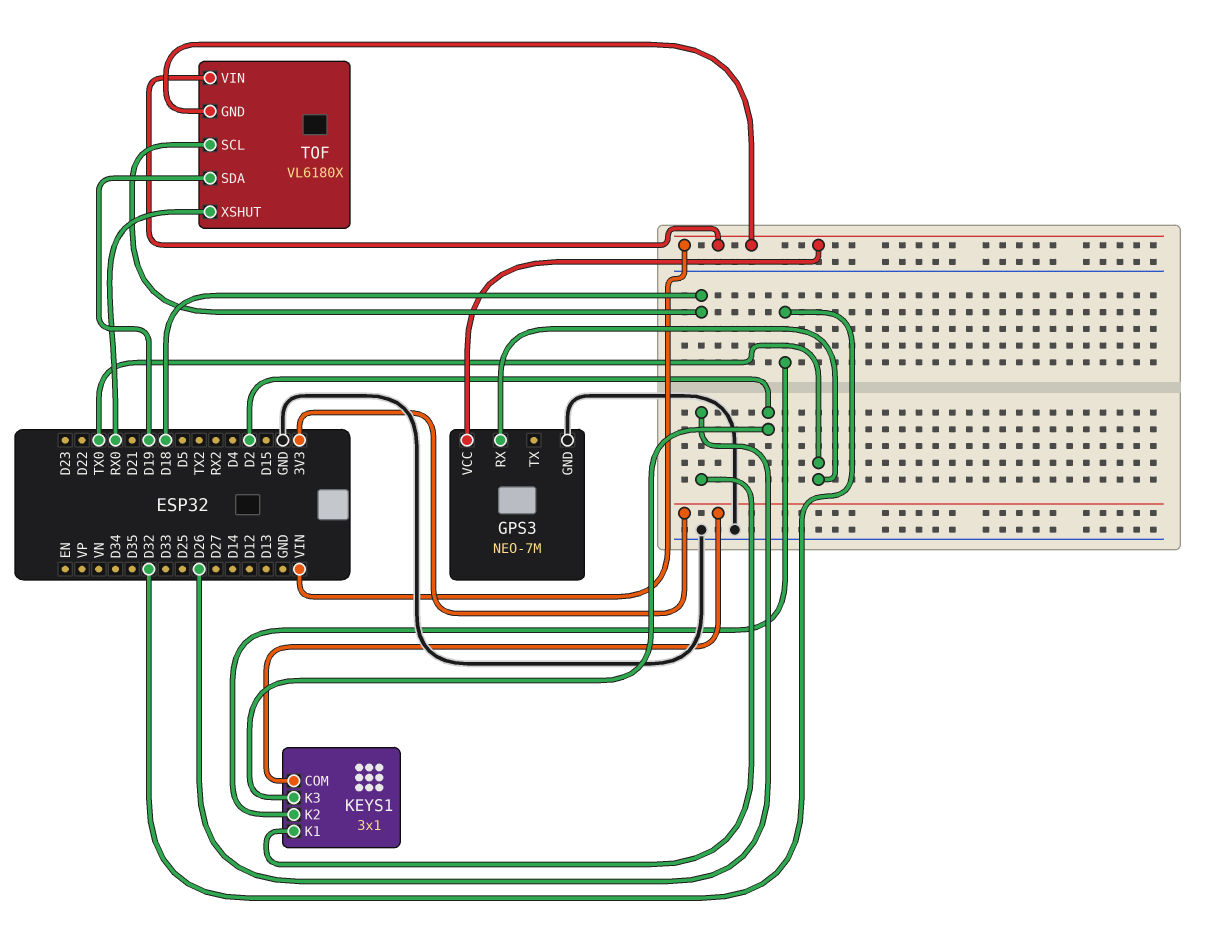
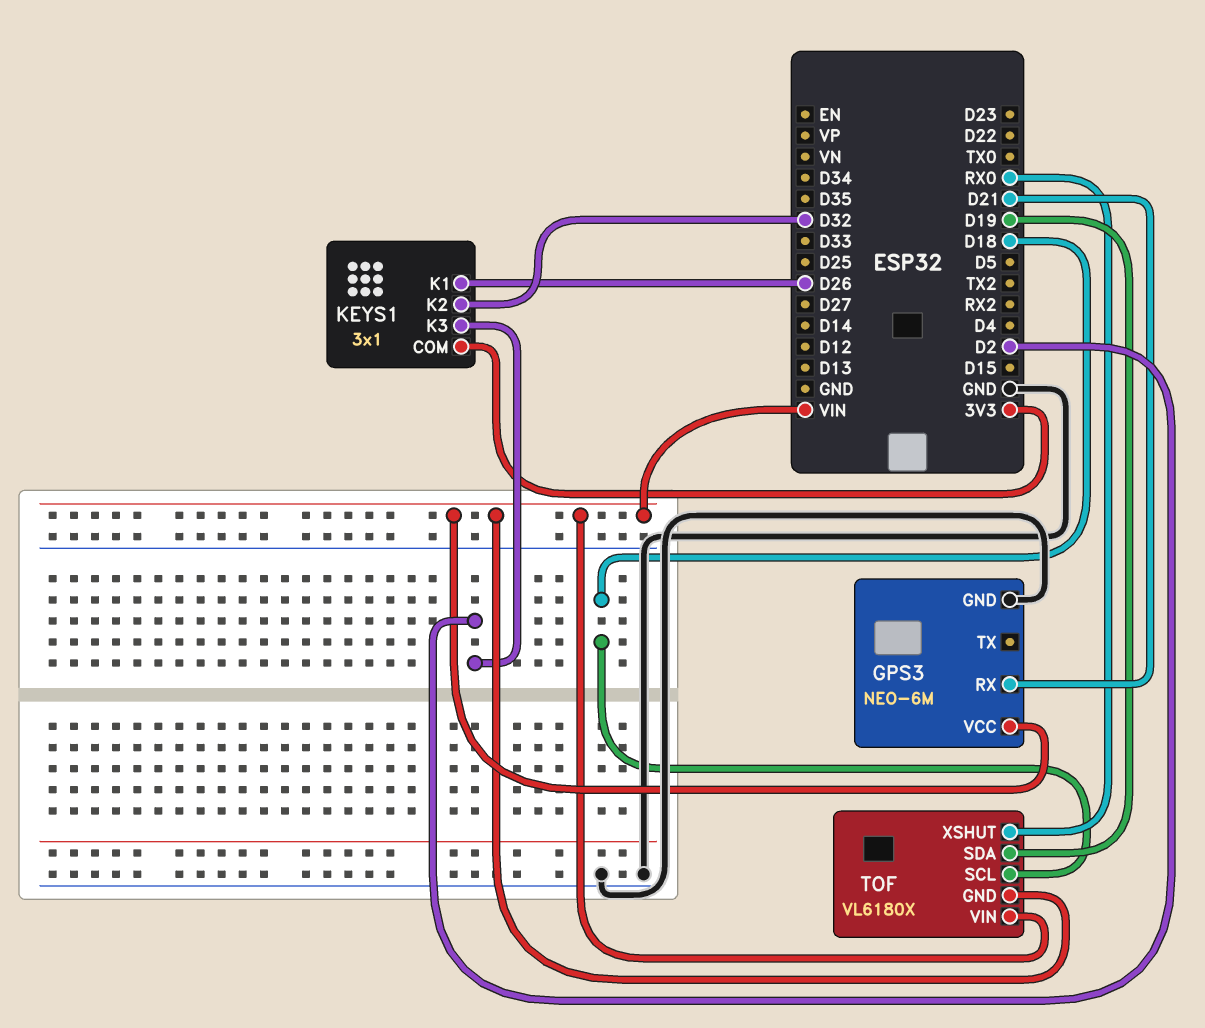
GPS3: NEO-7M -> NEO-6M
GPS3 pin RX: TX0 -> D21

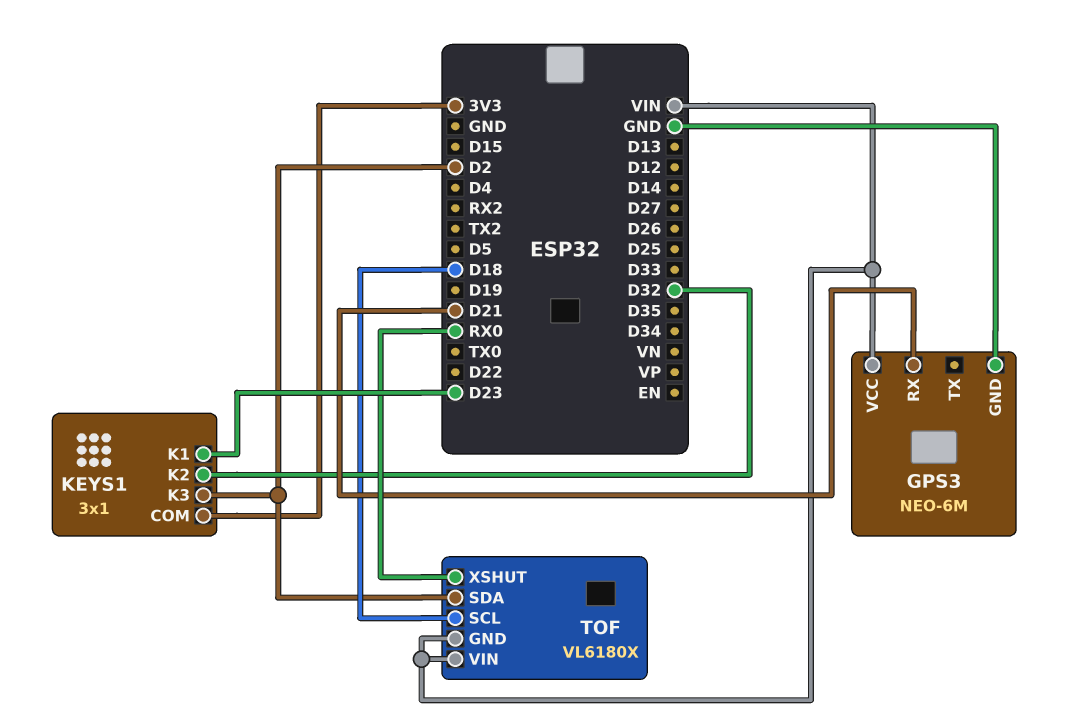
KEYS1 pin K1: D26 -> D23
TOF pin SDA: D19 -> D2

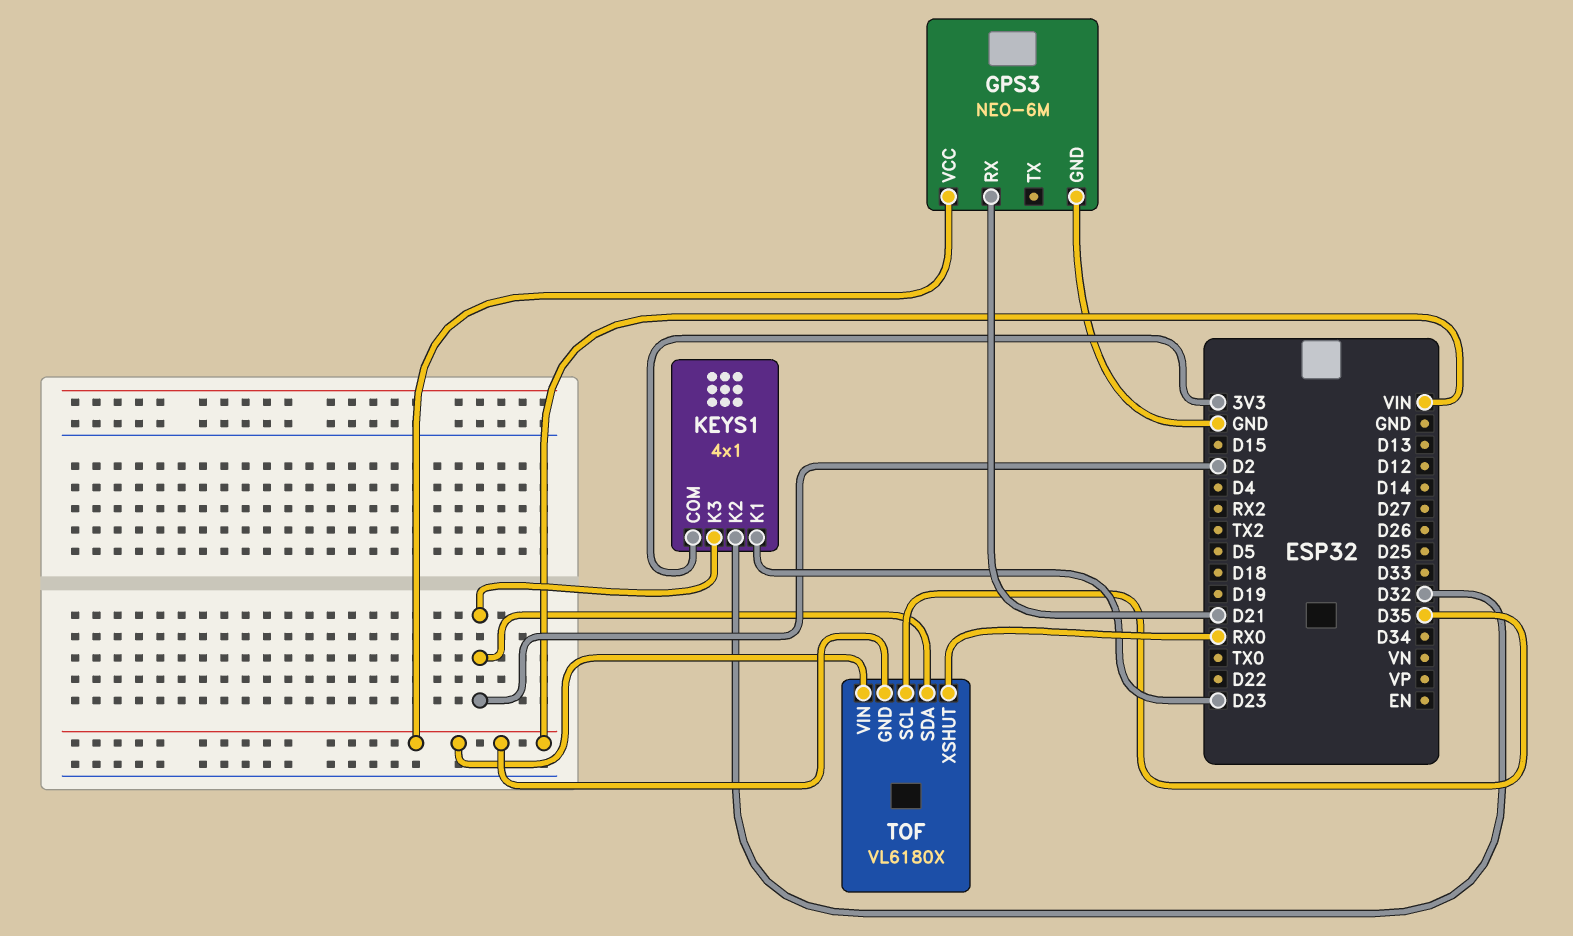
KEYS1: 3x1 -> 4x1
TOF pin SCL: D18 -> D35

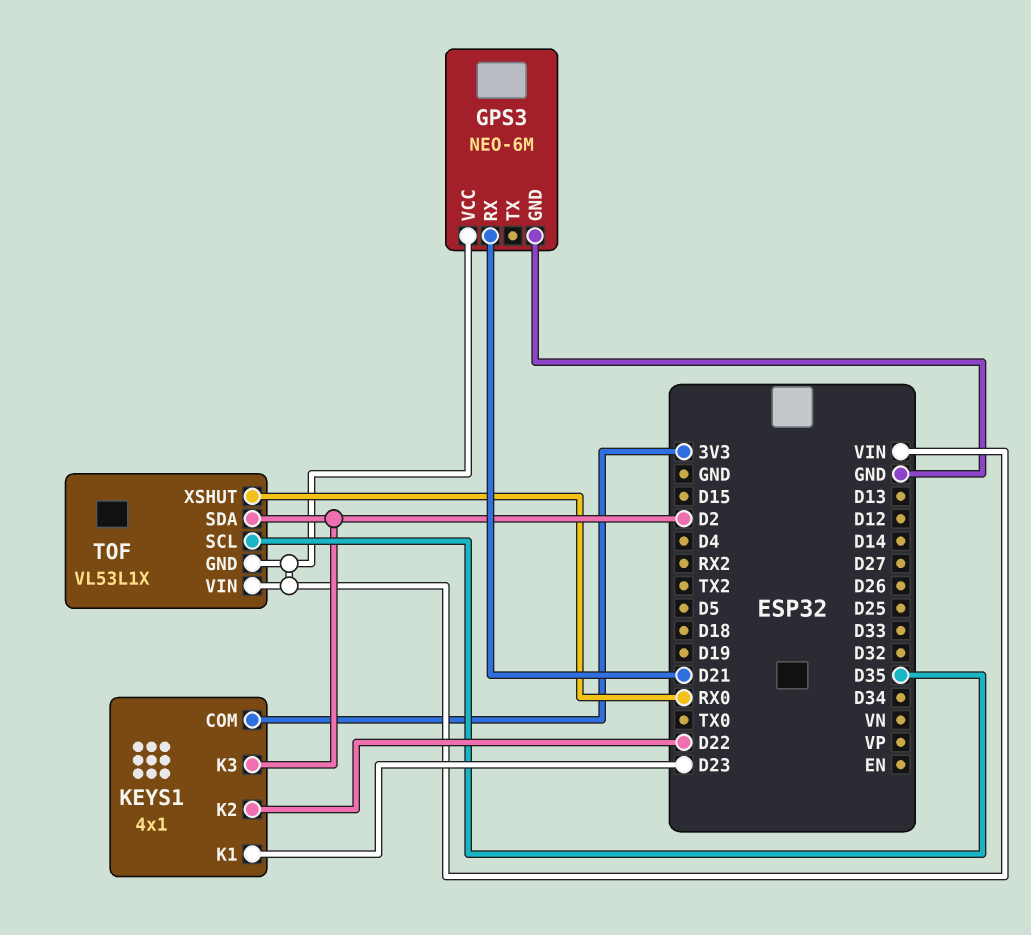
KEYS1 pin K2: D32 -> D22
TOF: VL6180X -> VL53L1X

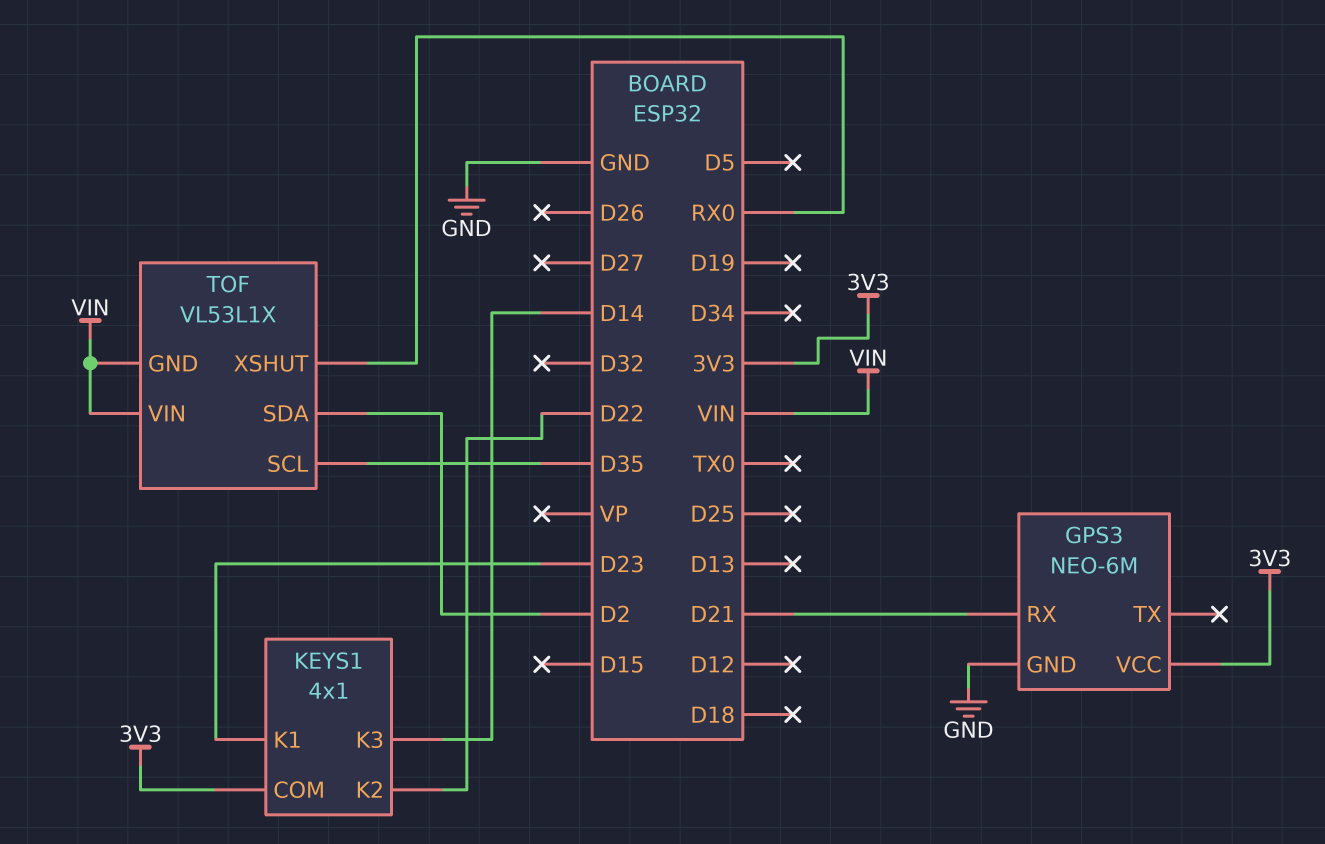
GPS3 pin VCC: VIN -> 3V3
KEYS1 pin K3: D2 -> D14

